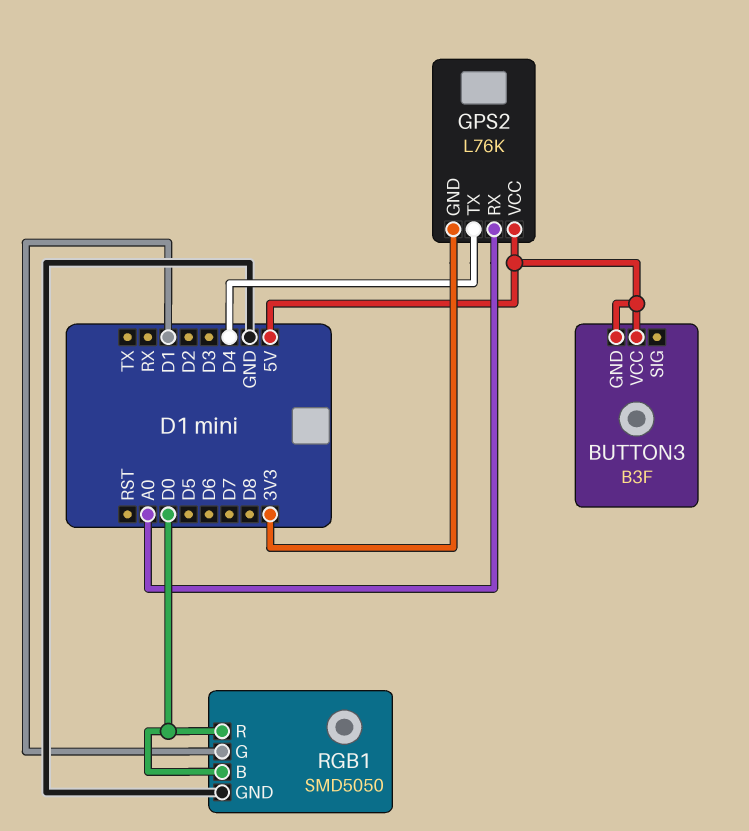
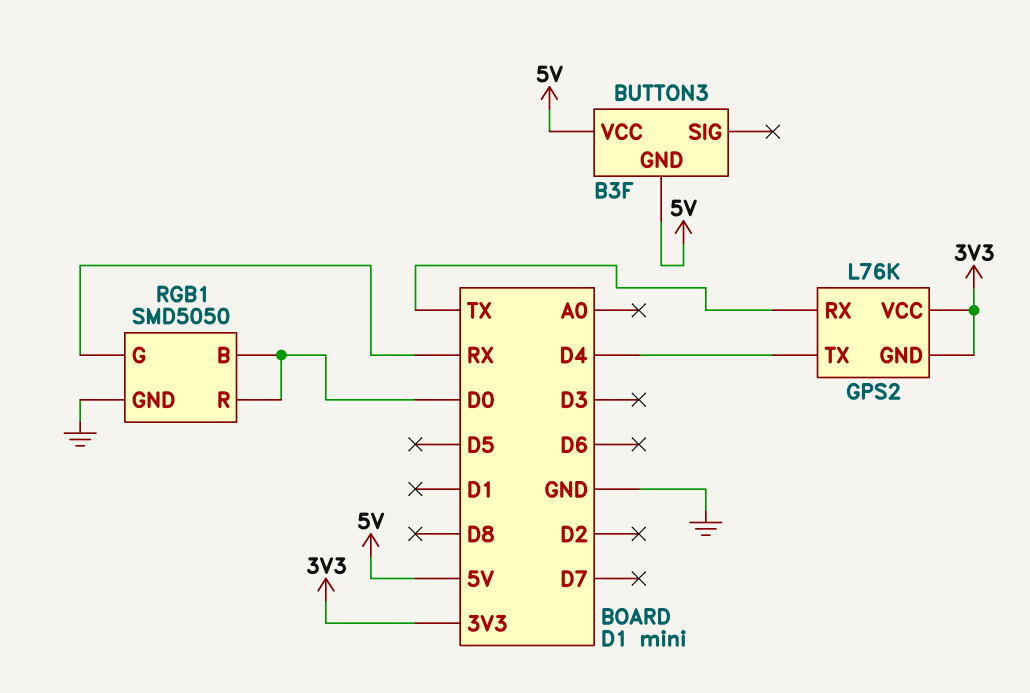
GPS2 pin RX: A0 -> TX
GPS2 pin VCC: 5V -> 3V3
RGB1 pin G: D1 -> RX

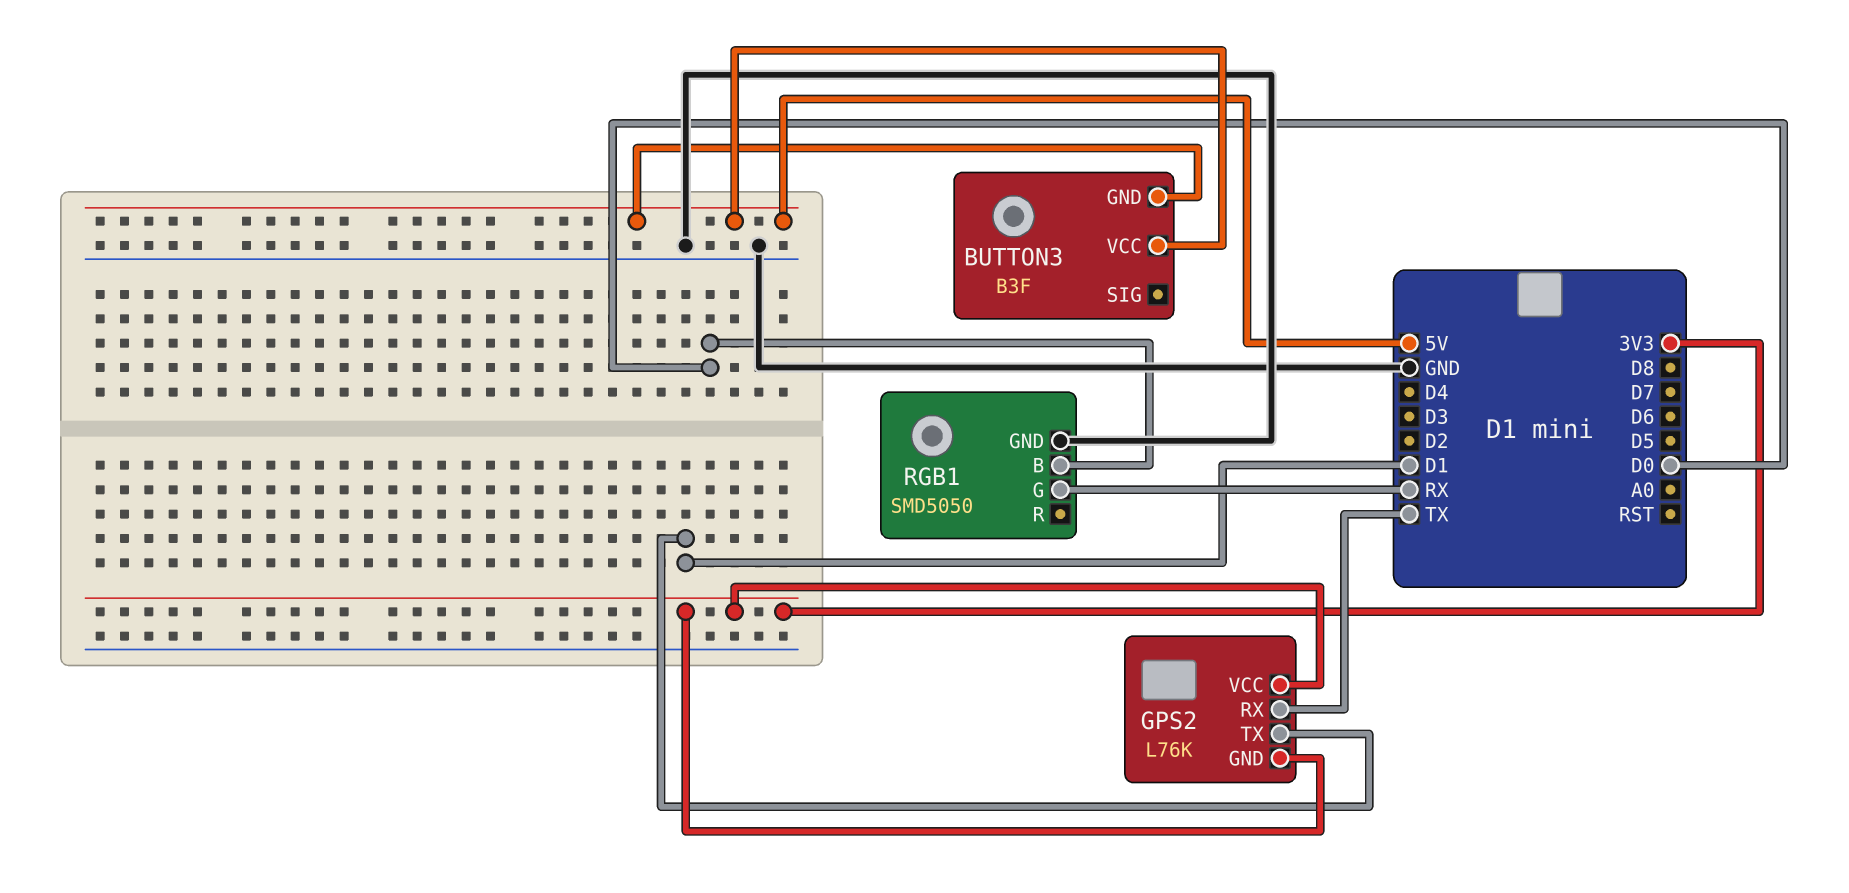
GPS2 pin TX: D4 -> D1
RGB1 pin R: D0 -> none

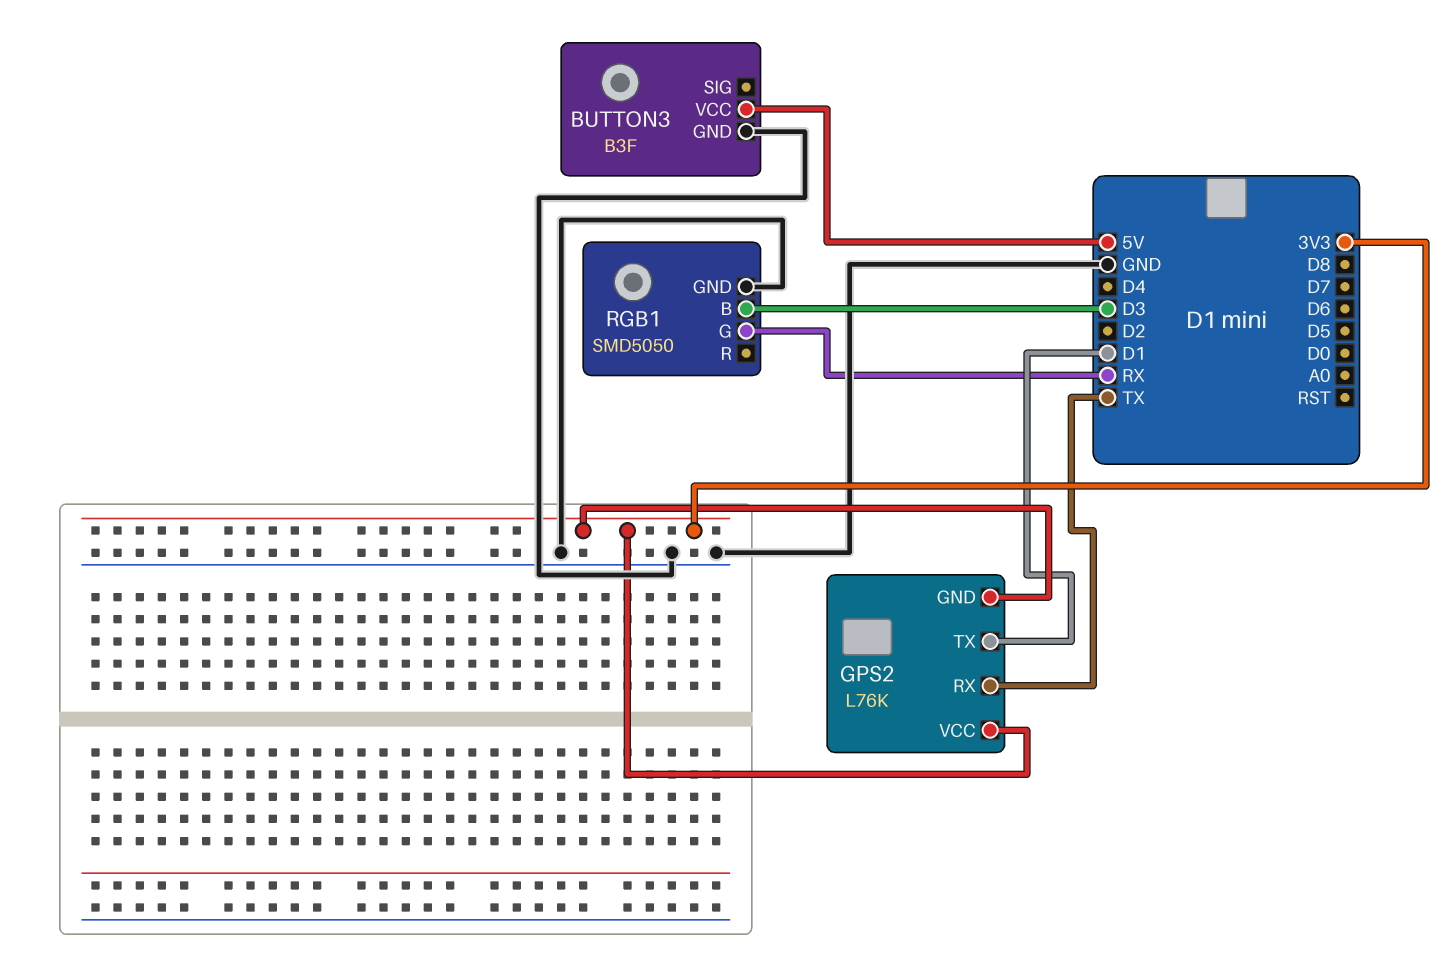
BUTTON3 pin GND: 5V -> GND
RGB1 pin B: D0 -> D3

